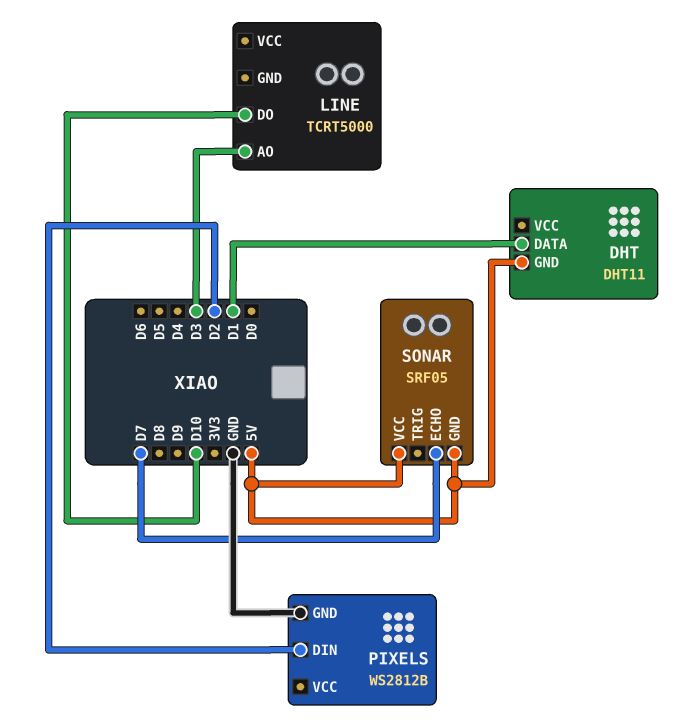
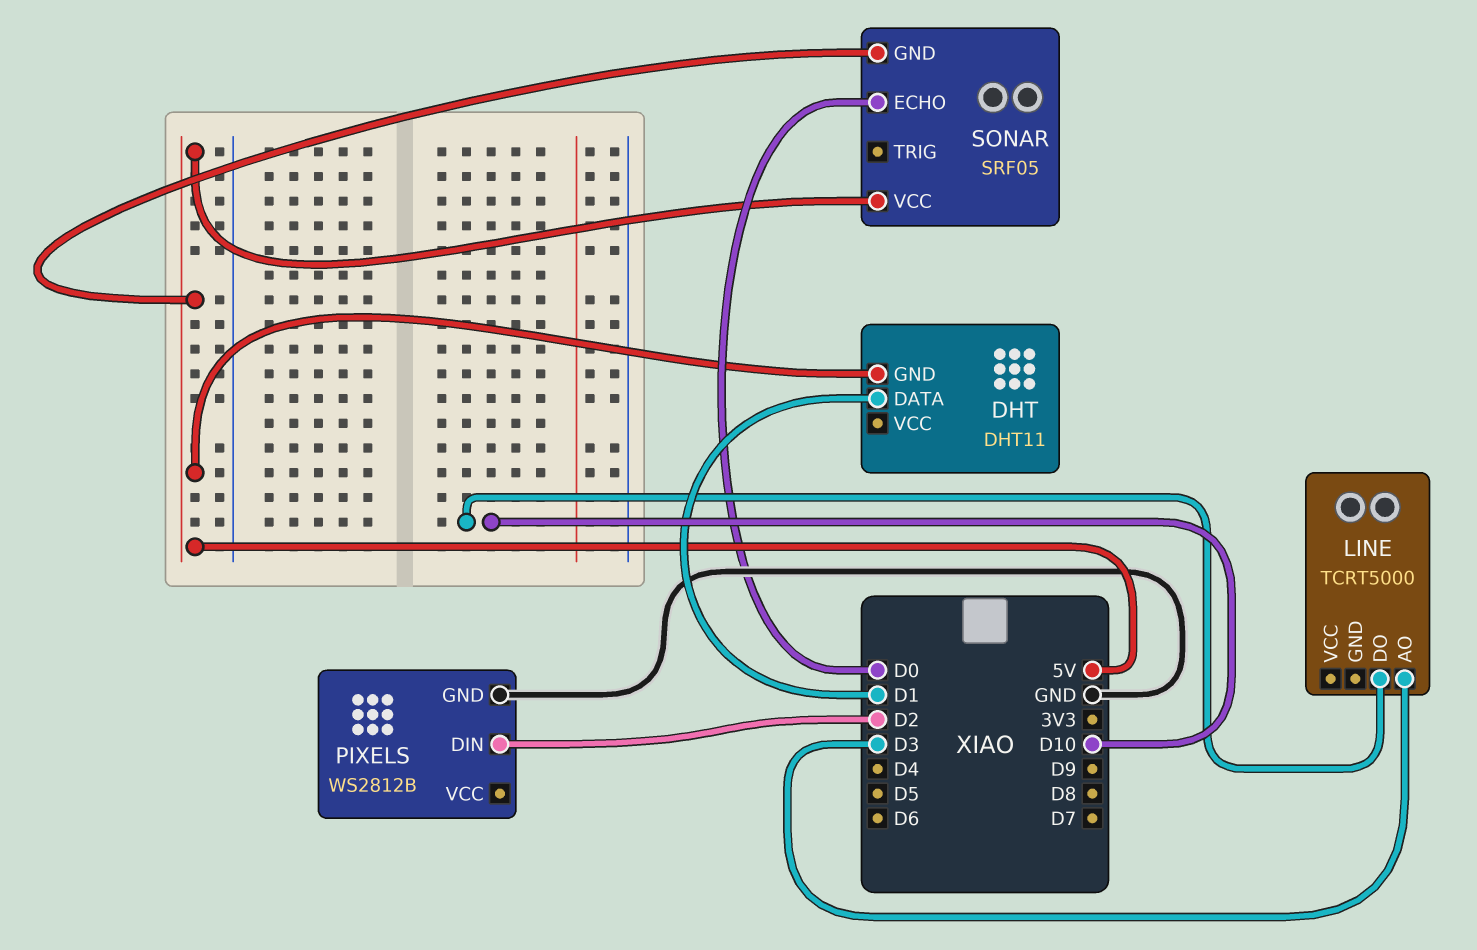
SONAR pin ECHO: D7 -> D0

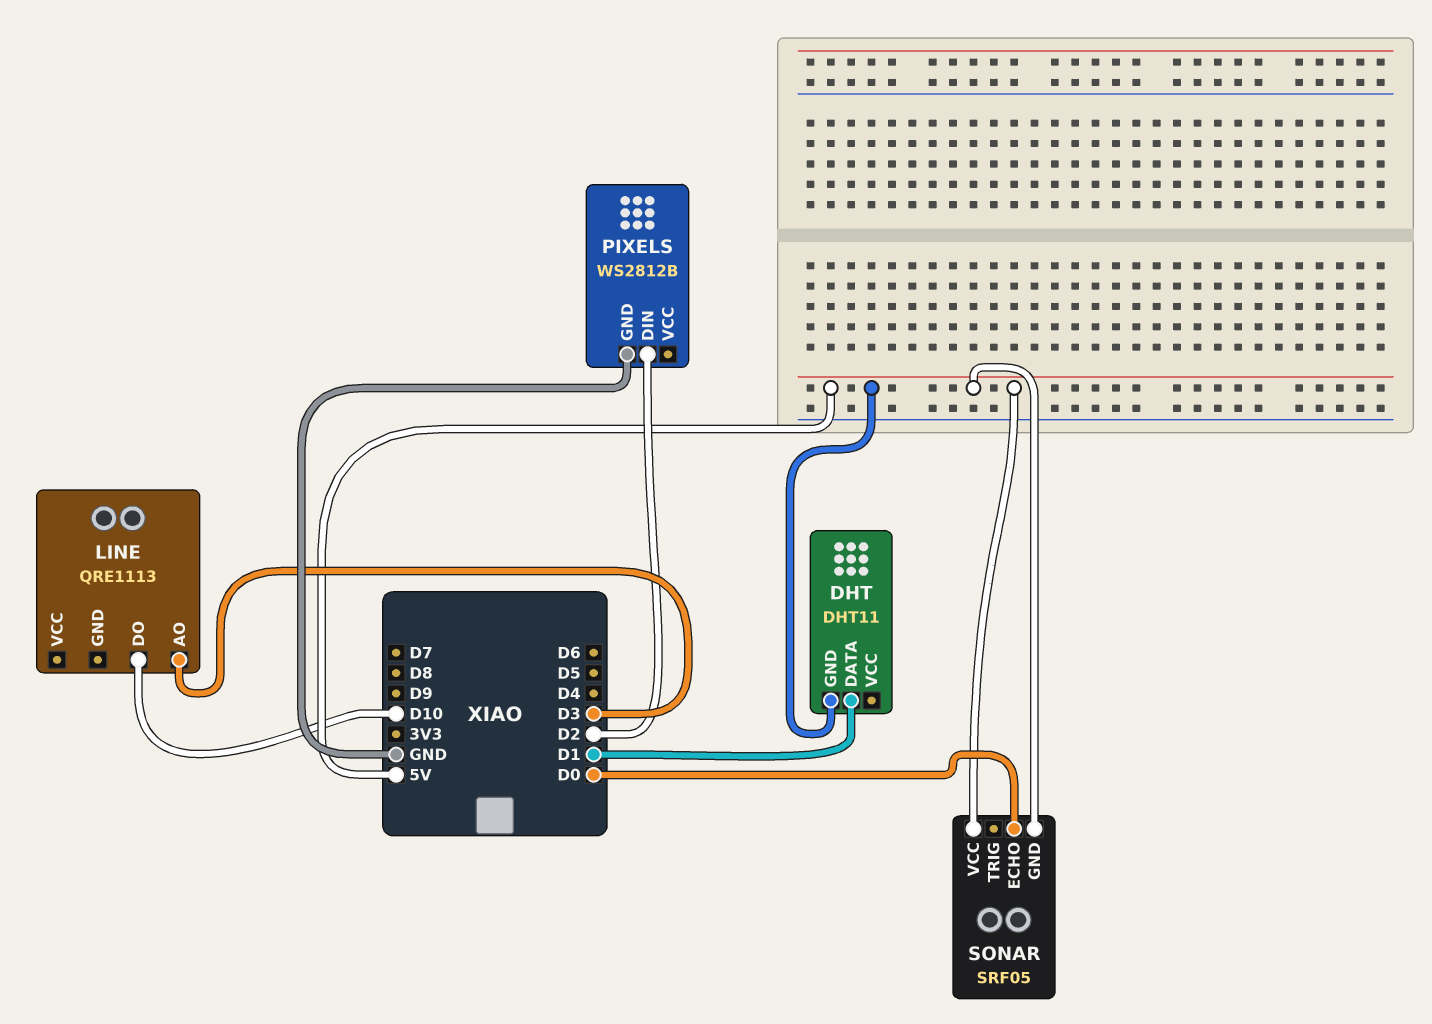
LINE: TCRT5000 -> QRE1113

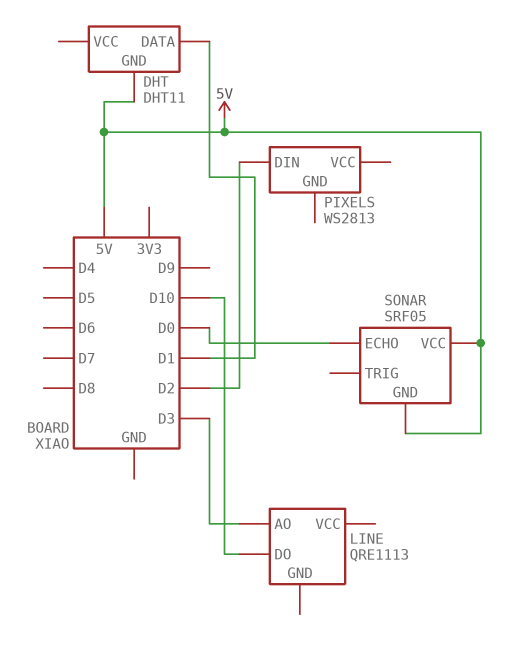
PIXELS: WS2812B -> WS2813
PIXELS pin GND: GND -> none

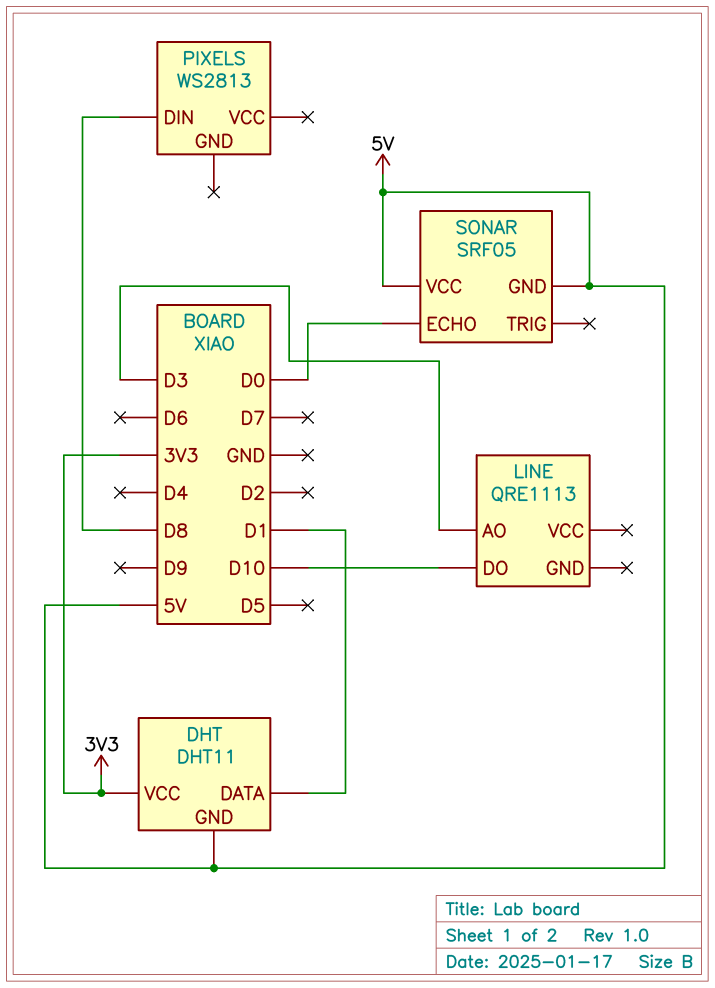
DHT pin VCC: none -> 3V3
PIXELS pin DIN: D2 -> D8

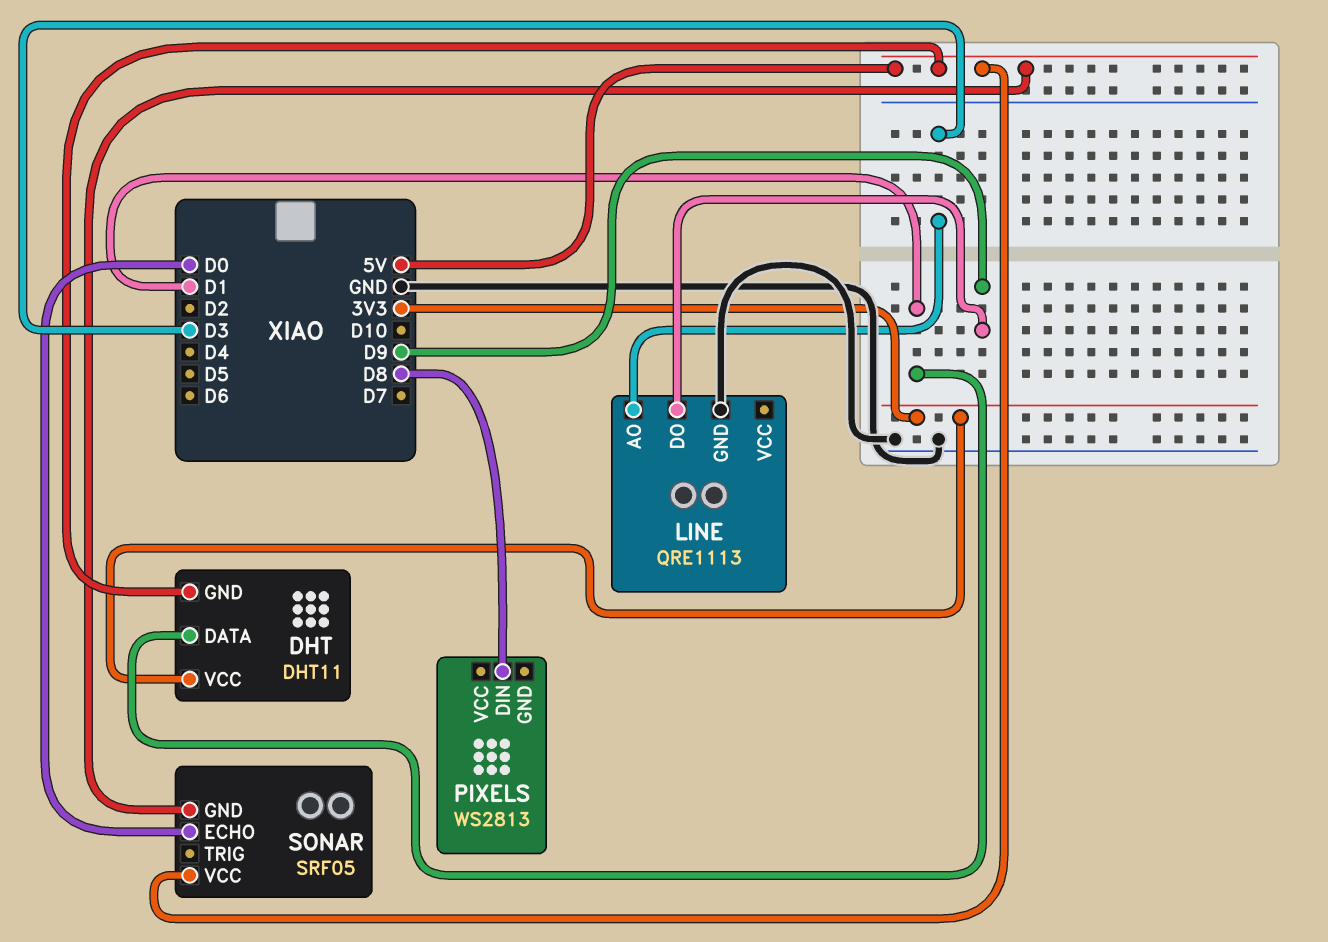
LINE pin DO: D10 -> D9
LINE pin GND: none -> GND

